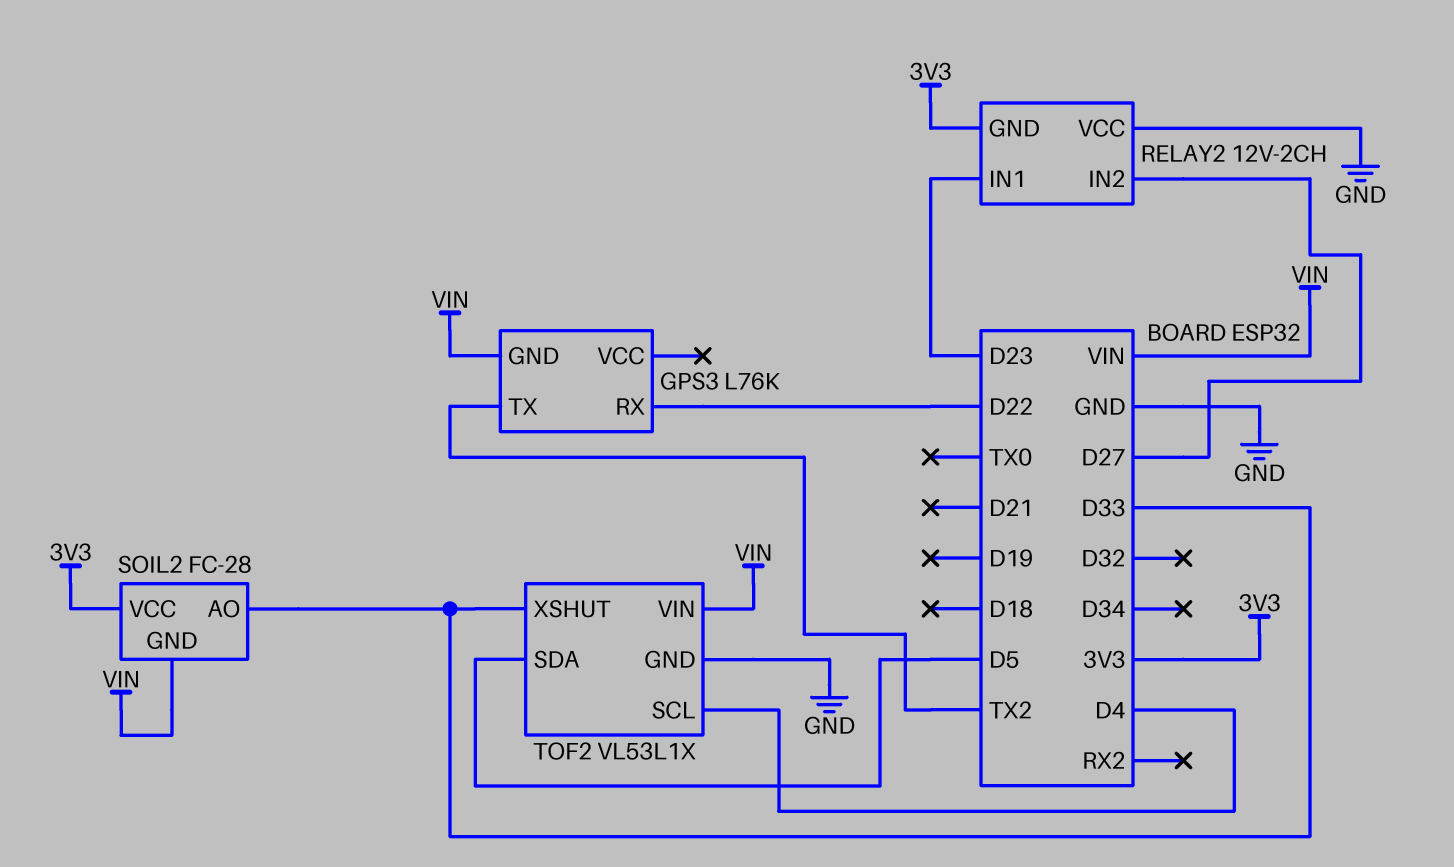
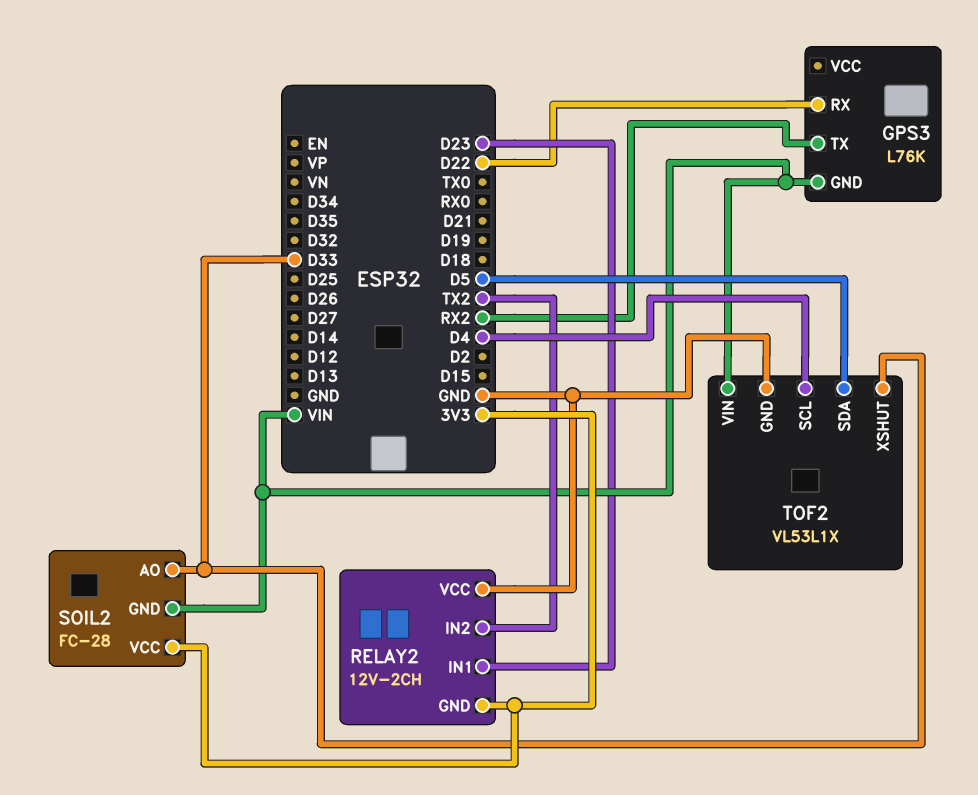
GPS3 pin TX: TX2 -> RX2
RELAY2 pin IN2: D27 -> TX2

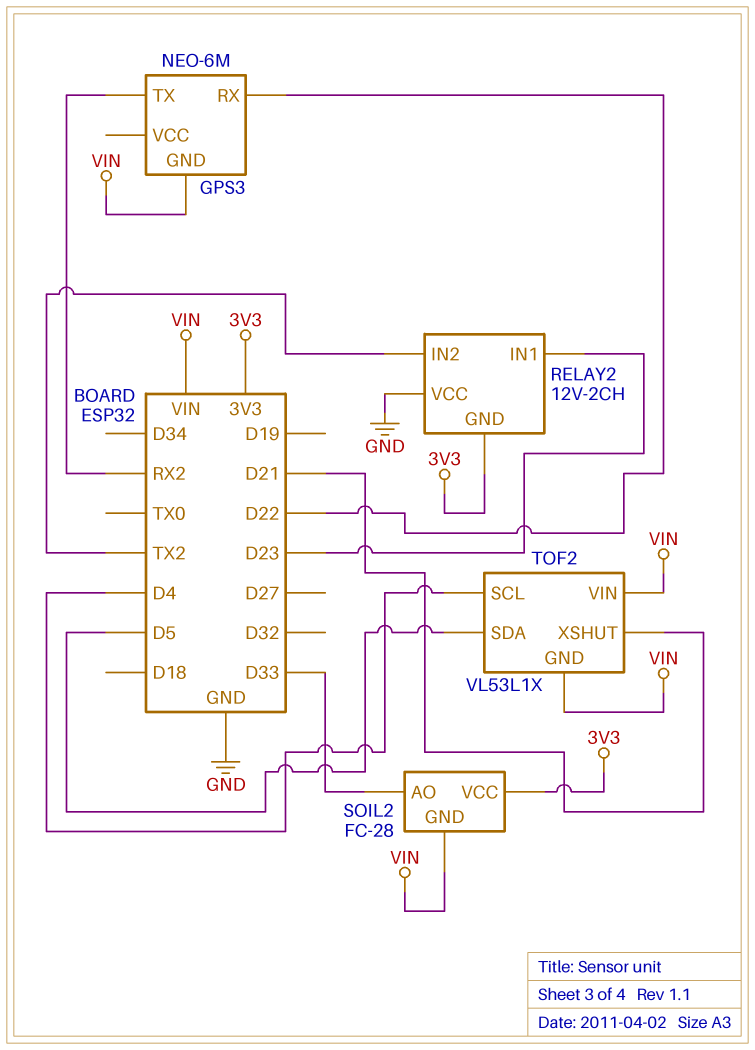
GPS3: L76K -> NEO-6M
TOF2 pin GND: GND -> VIN
TOF2 pin XSHUT: D33 -> D21

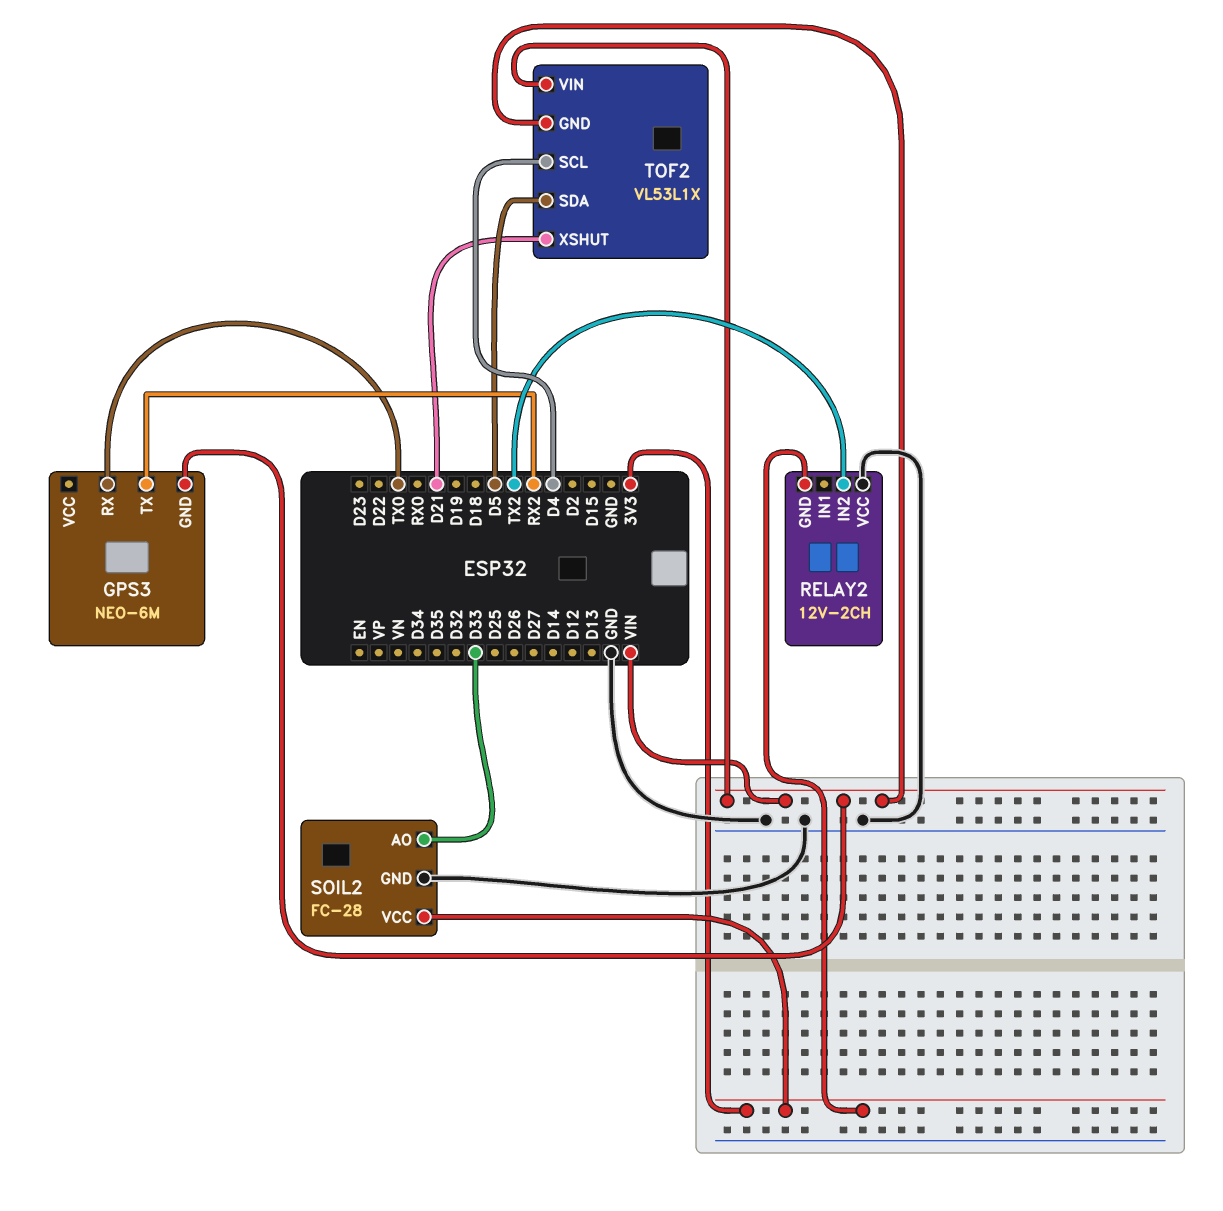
GPS3 pin RX: D22 -> TX0
RELAY2 pin IN1: D23 -> none
SOIL2 pin GND: VIN -> GND

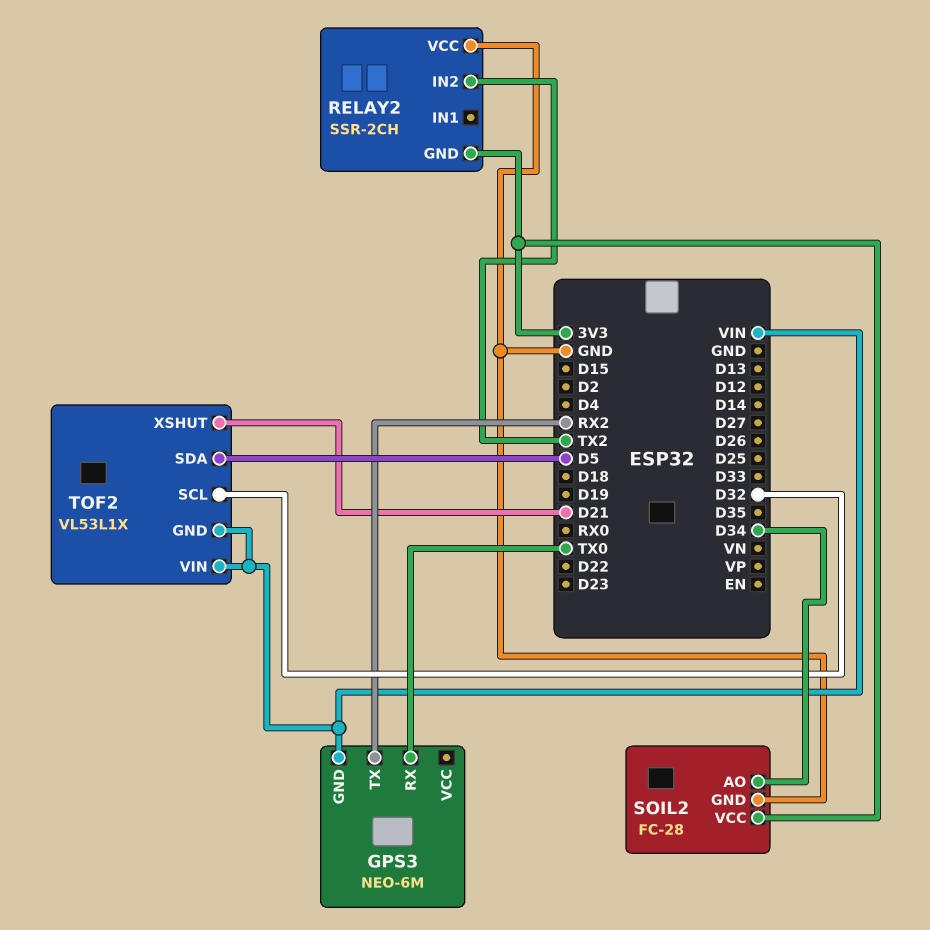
RELAY2: 12V-2CH -> SSR-2CH
SOIL2 pin AO: D33 -> D34
TOF2 pin SCL: D4 -> D32

